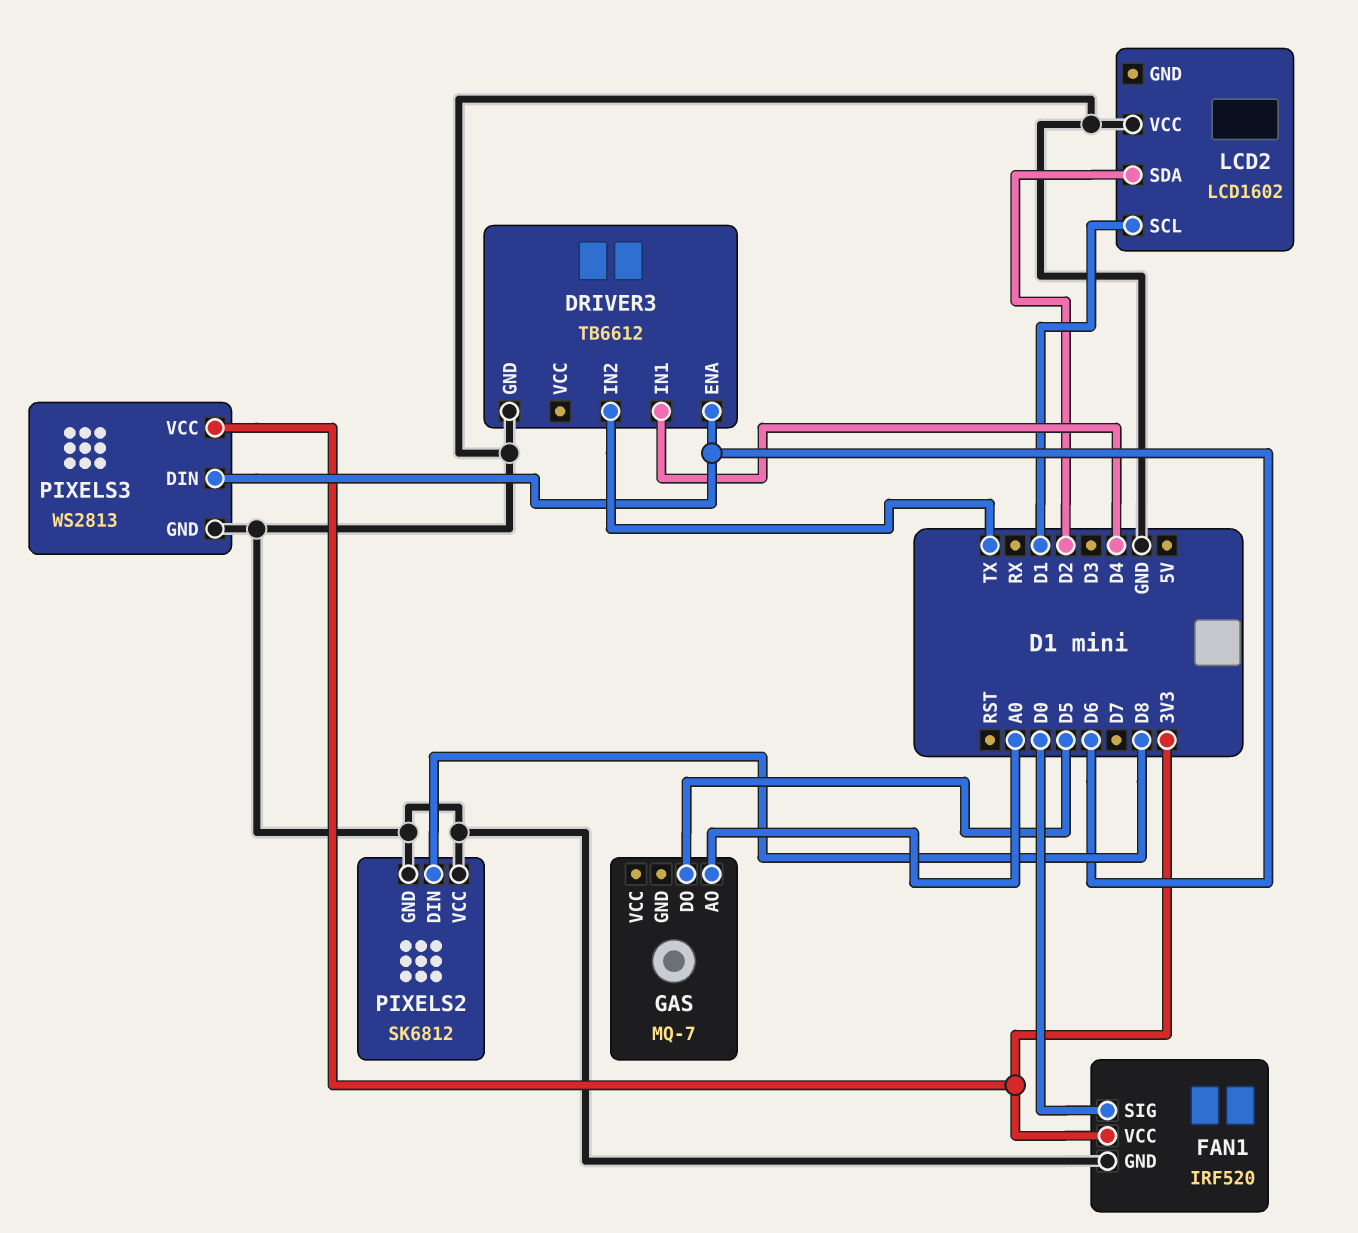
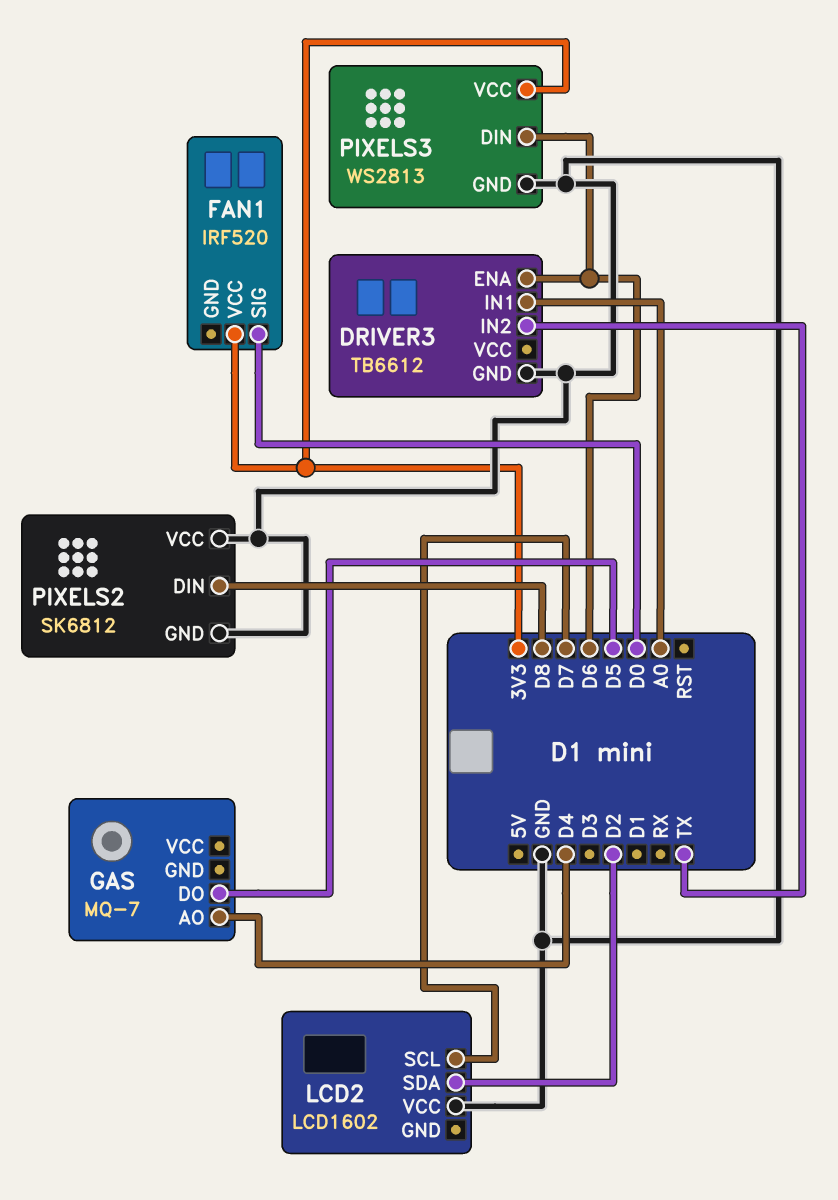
DRIVER3 pin IN1: D4 -> A0
FAN1 pin GND: GND -> none
GAS pin AO: A0 -> D4
LCD2 pin SCL: D1 -> D7

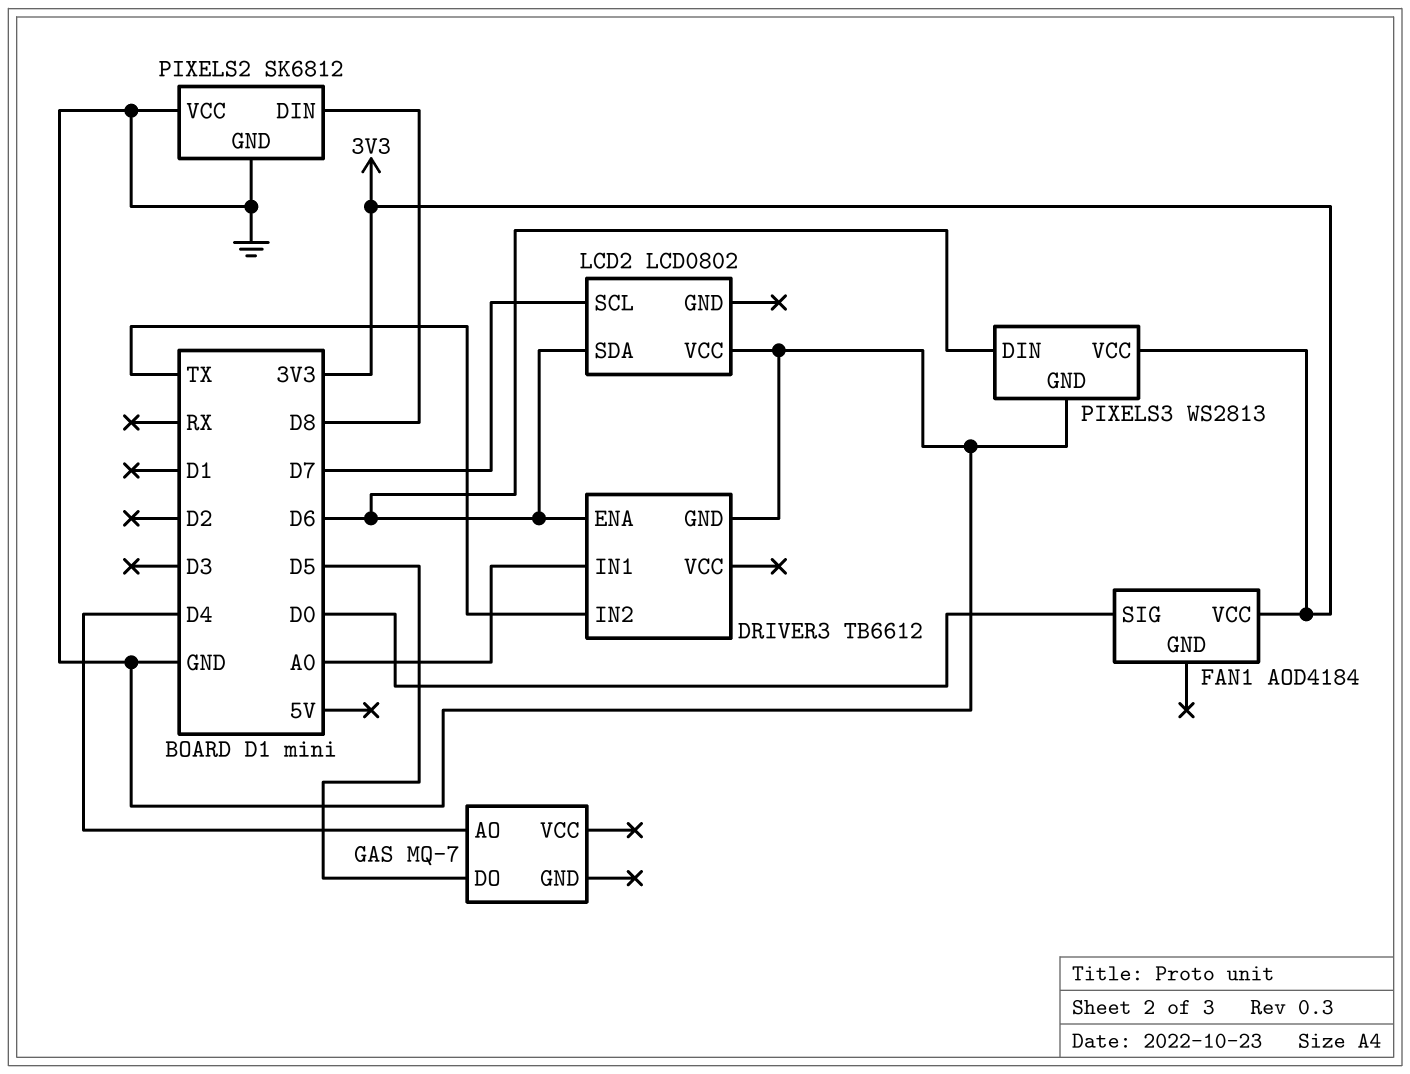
FAN1: IRF520 -> AOD4184
LCD2: LCD1602 -> LCD0802
LCD2 pin SDA: D2 -> D6

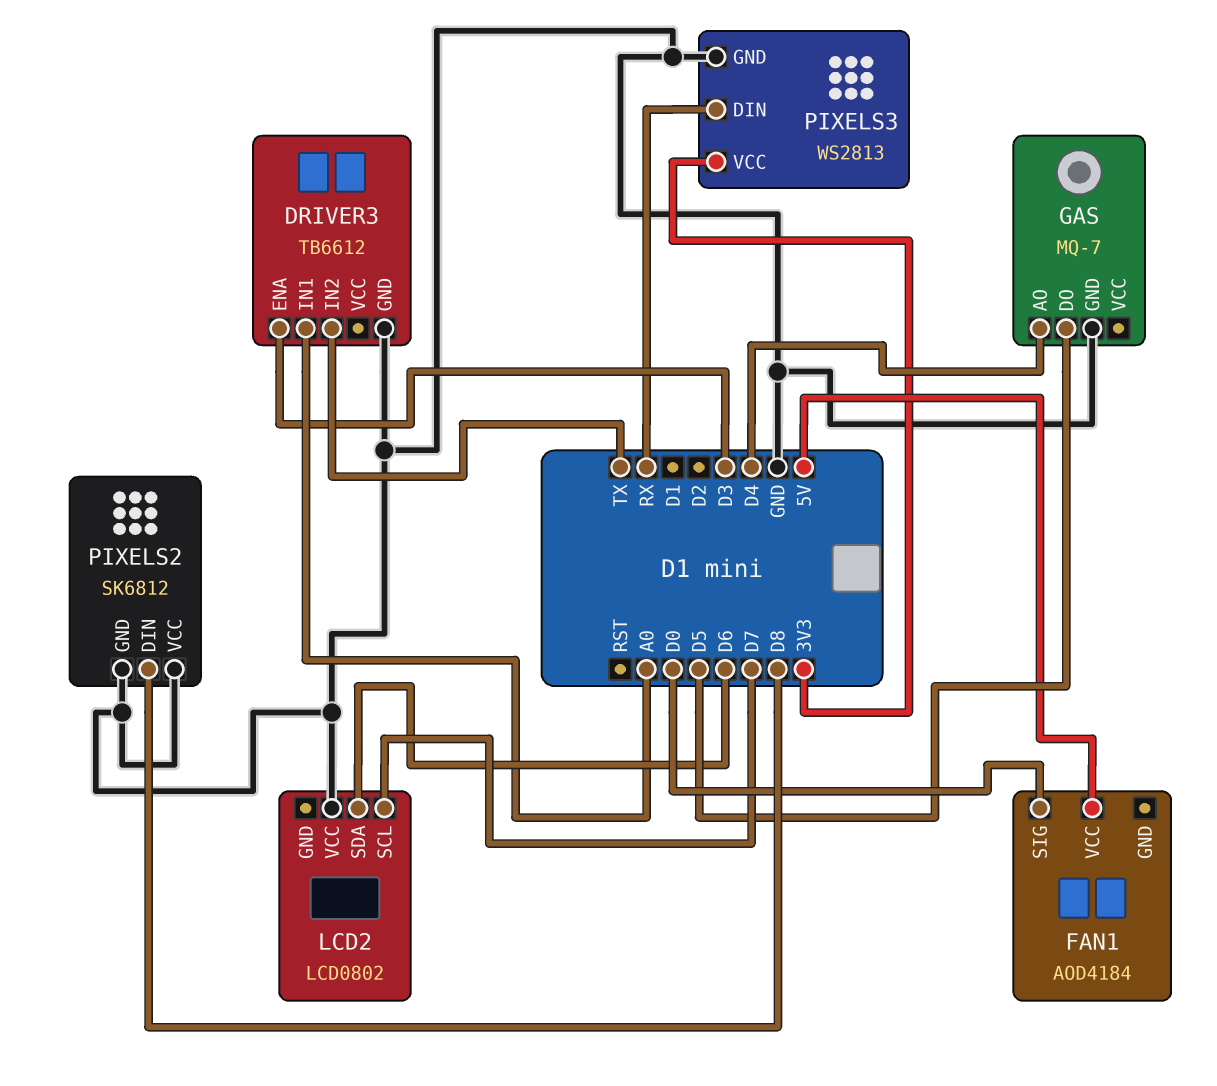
DRIVER3 pin ENA: D6 -> D3
FAN1 pin VCC: 3V3 -> 5V
GAS pin GND: none -> GND
PIXELS3 pin DIN: D6 -> RX

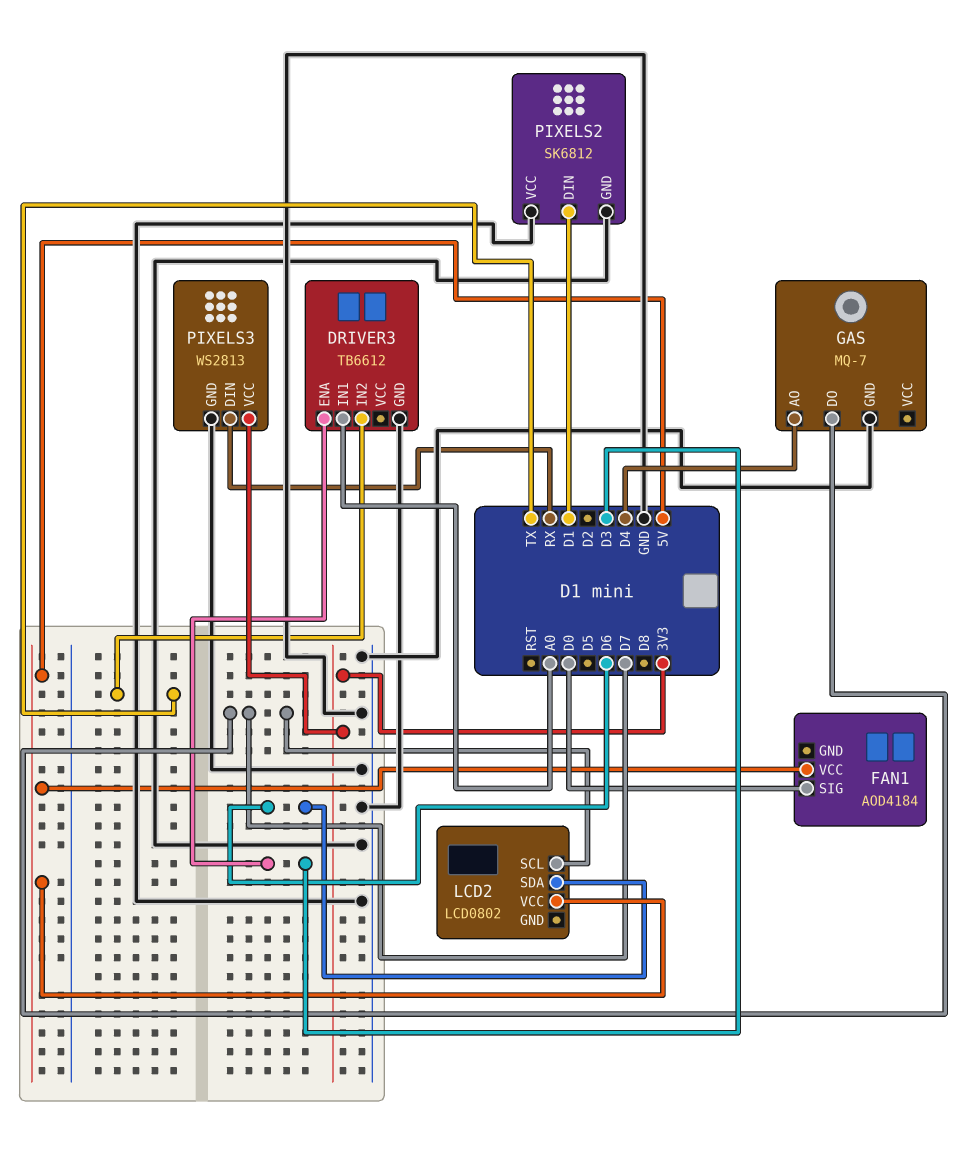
GAS pin DO: D5 -> D7
LCD2 pin VCC: GND -> 5V
PIXELS2 pin DIN: D8 -> D1

